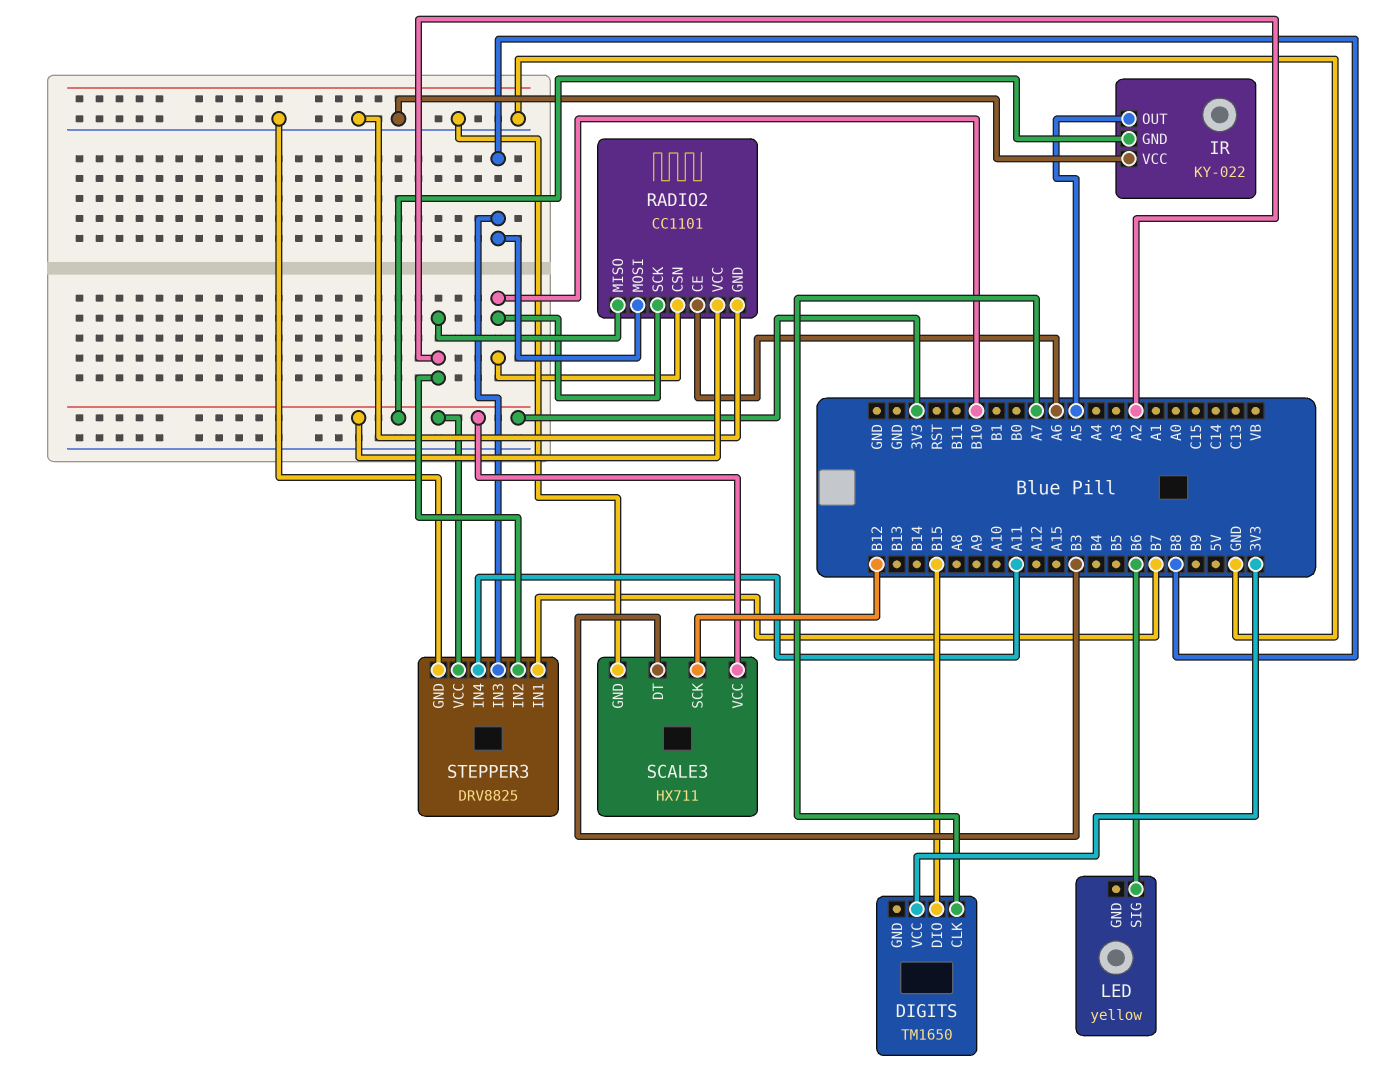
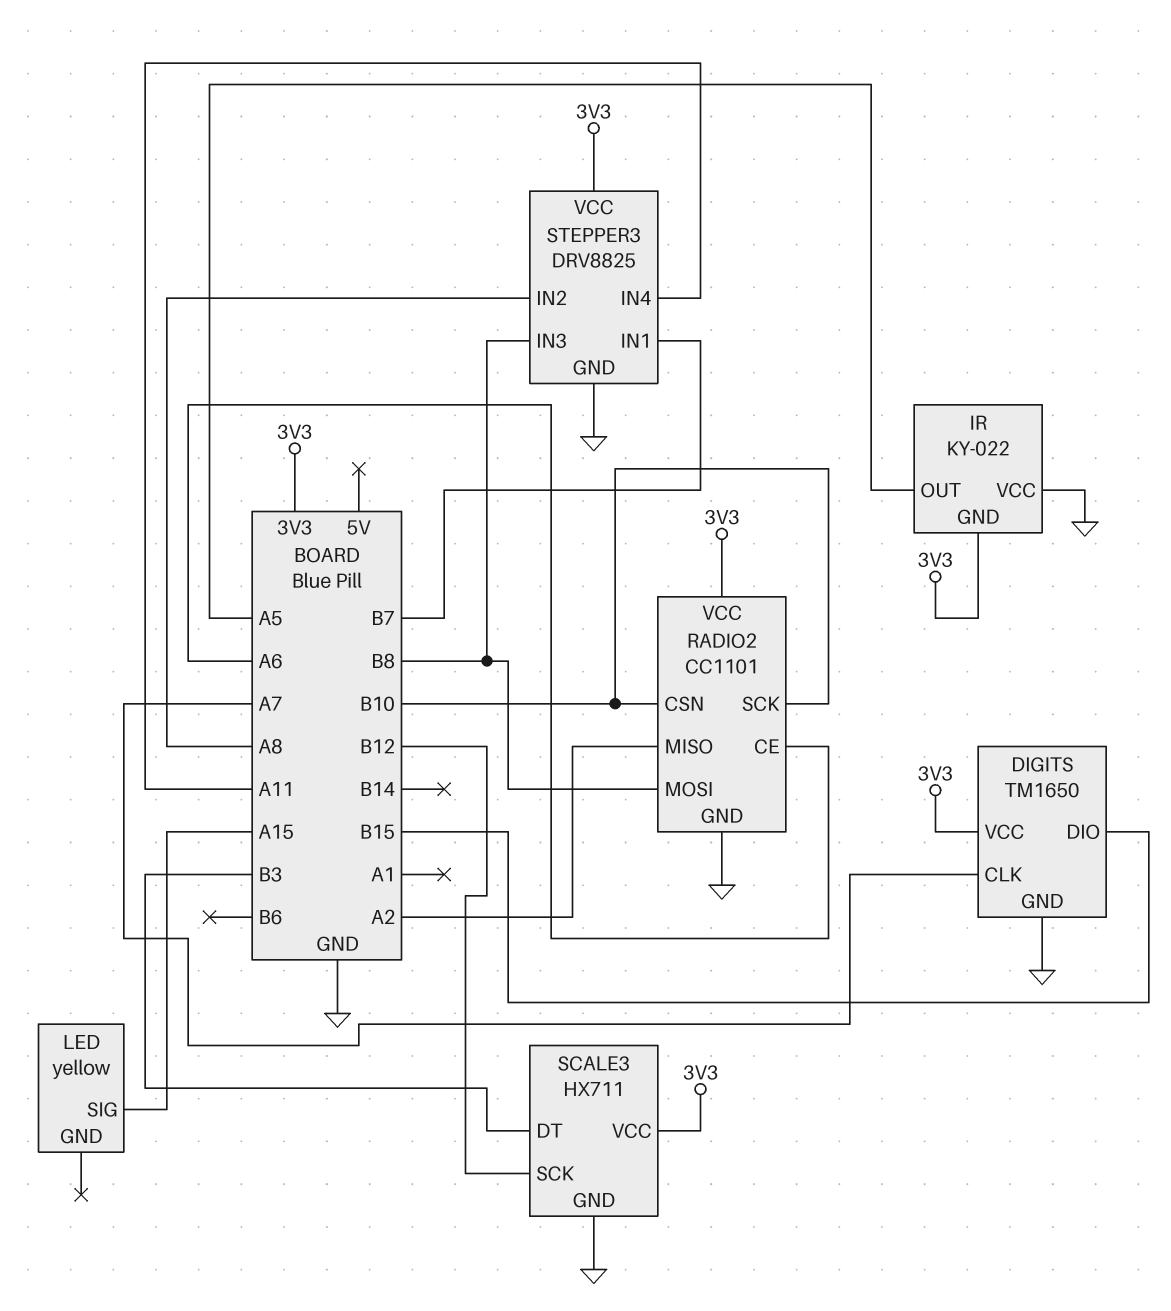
DIGITS pin GND: none -> GND
LED pin SIG: B6 -> A15
STEPPER3 pin IN2: A2 -> A8

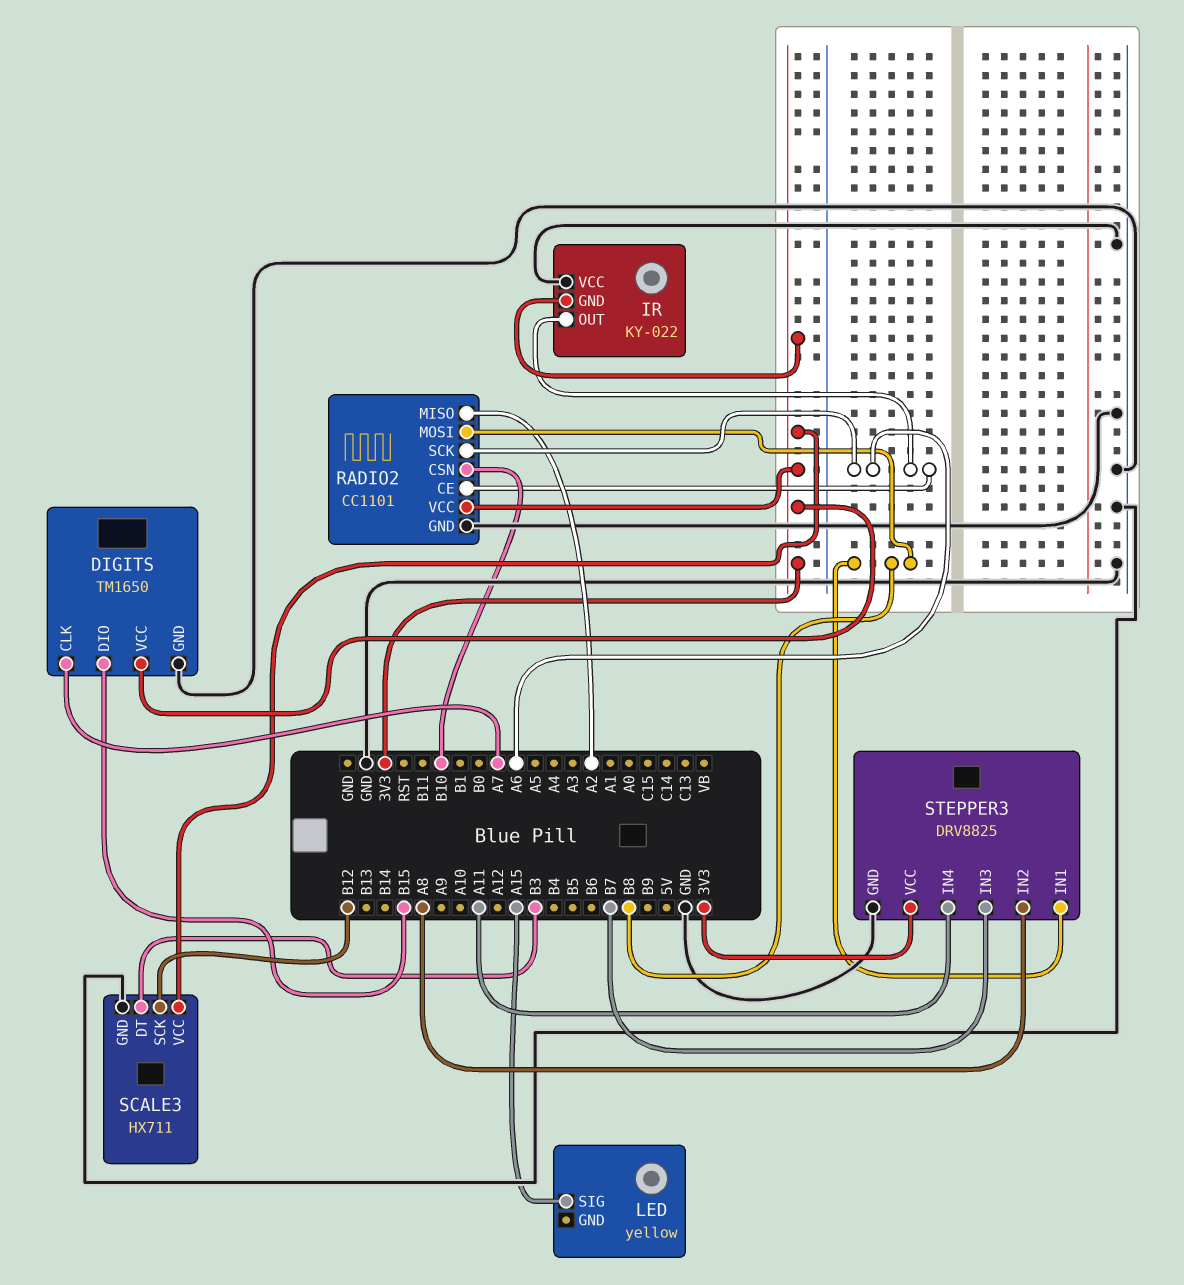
IR pin OUT: A5 -> A6
RADIO2 pin SCK: B10 -> A6
STEPPER3 pin IN1: B7 -> B8
STEPPER3 pin IN3: B8 -> B7

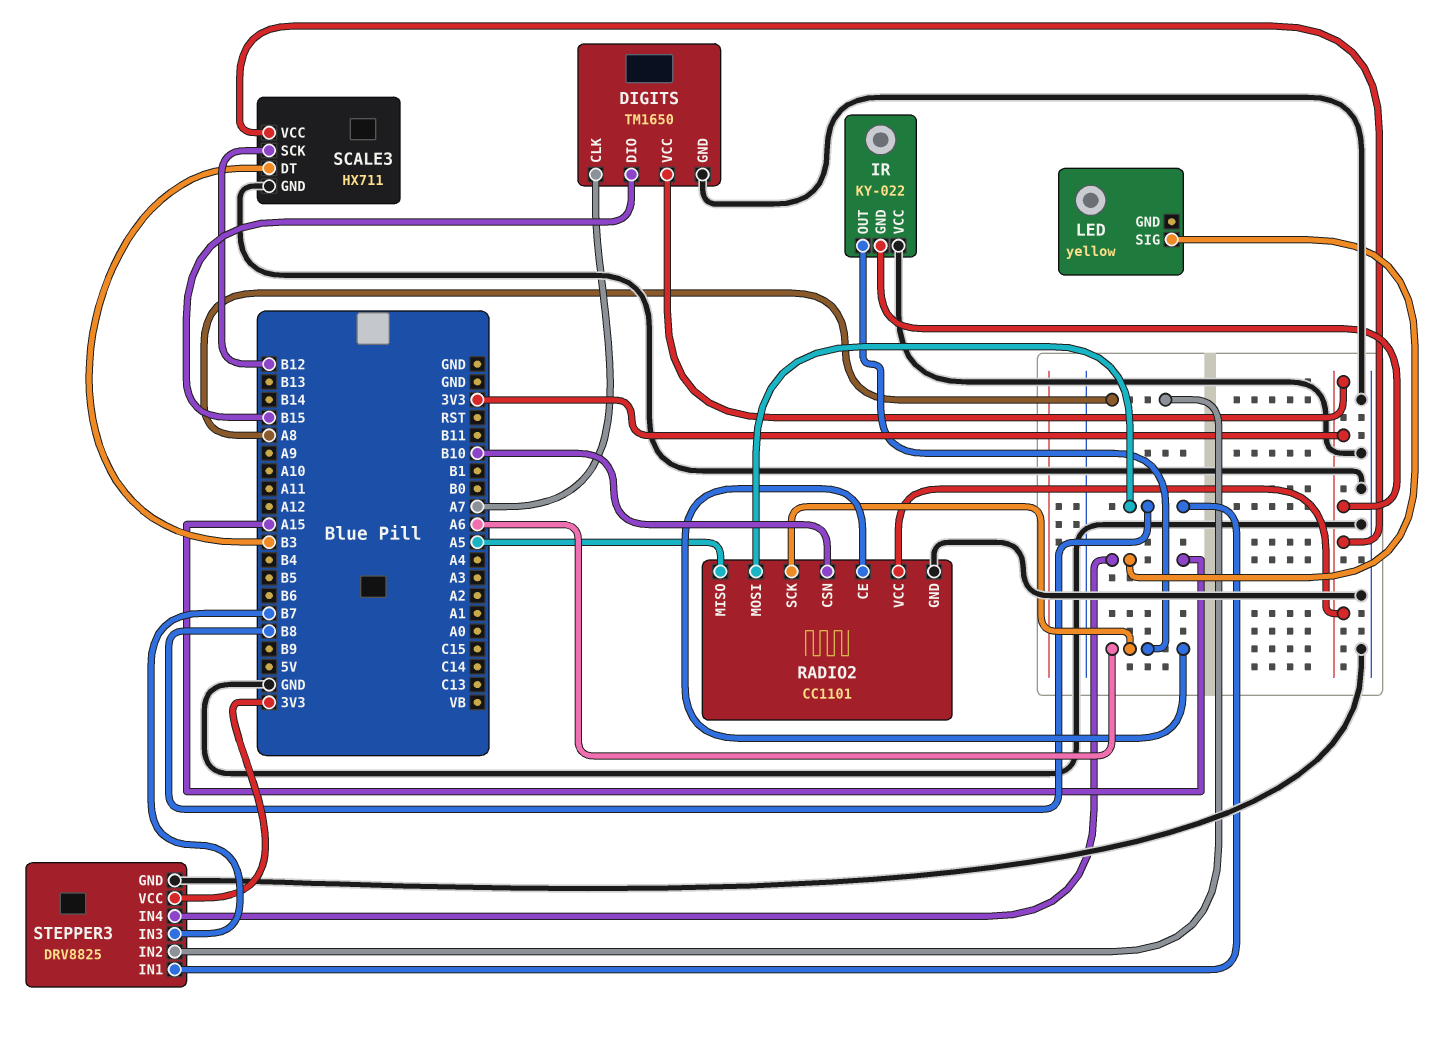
RADIO2 pin MISO: A2 -> A5
STEPPER3 pin IN4: A11 -> A15

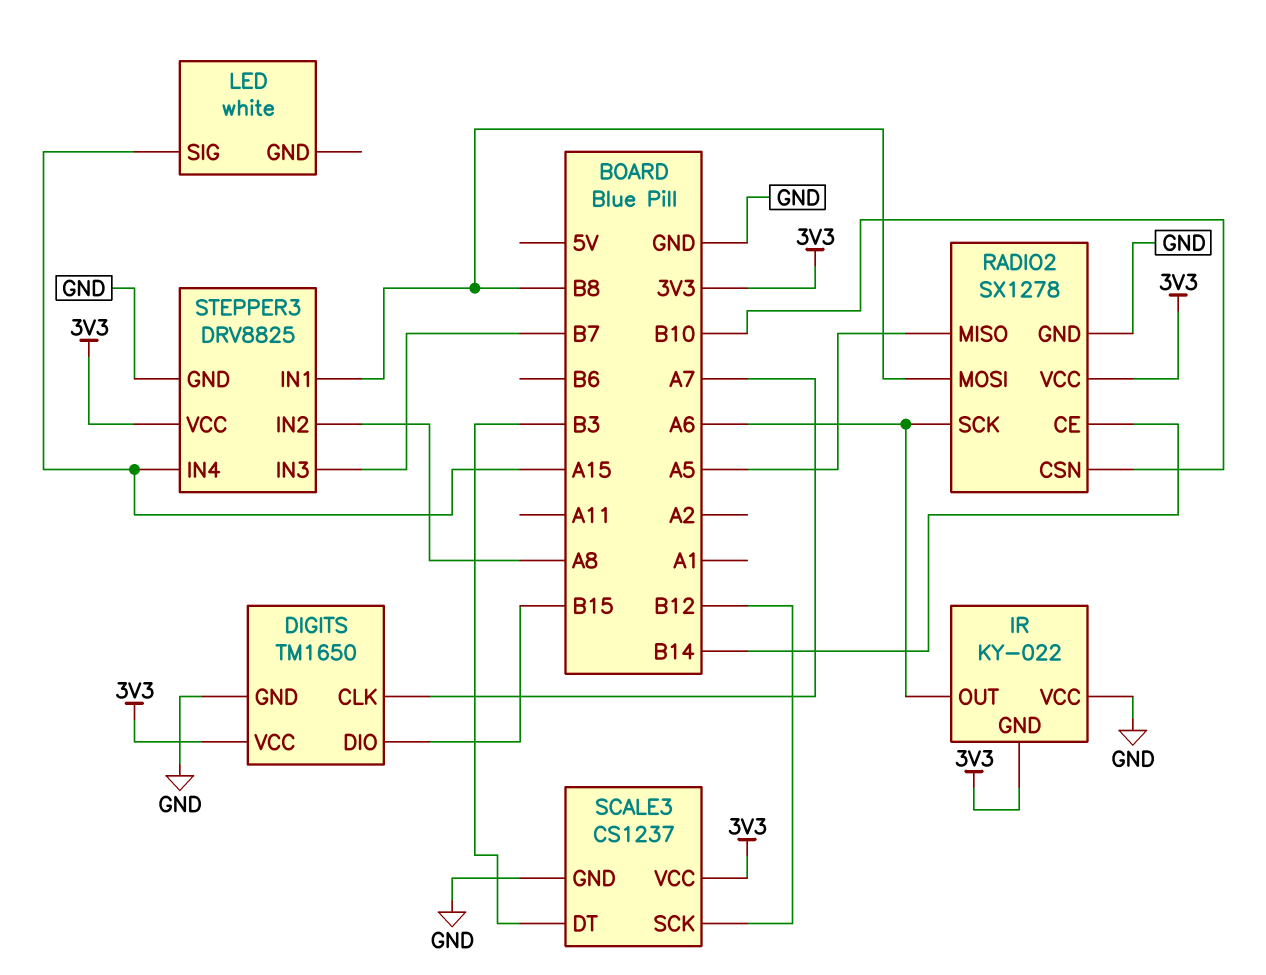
LED: yellow -> white
RADIO2: CC1101 -> SX1278
RADIO2 pin CE: A6 -> B14
SCALE3: HX711 -> CS1237

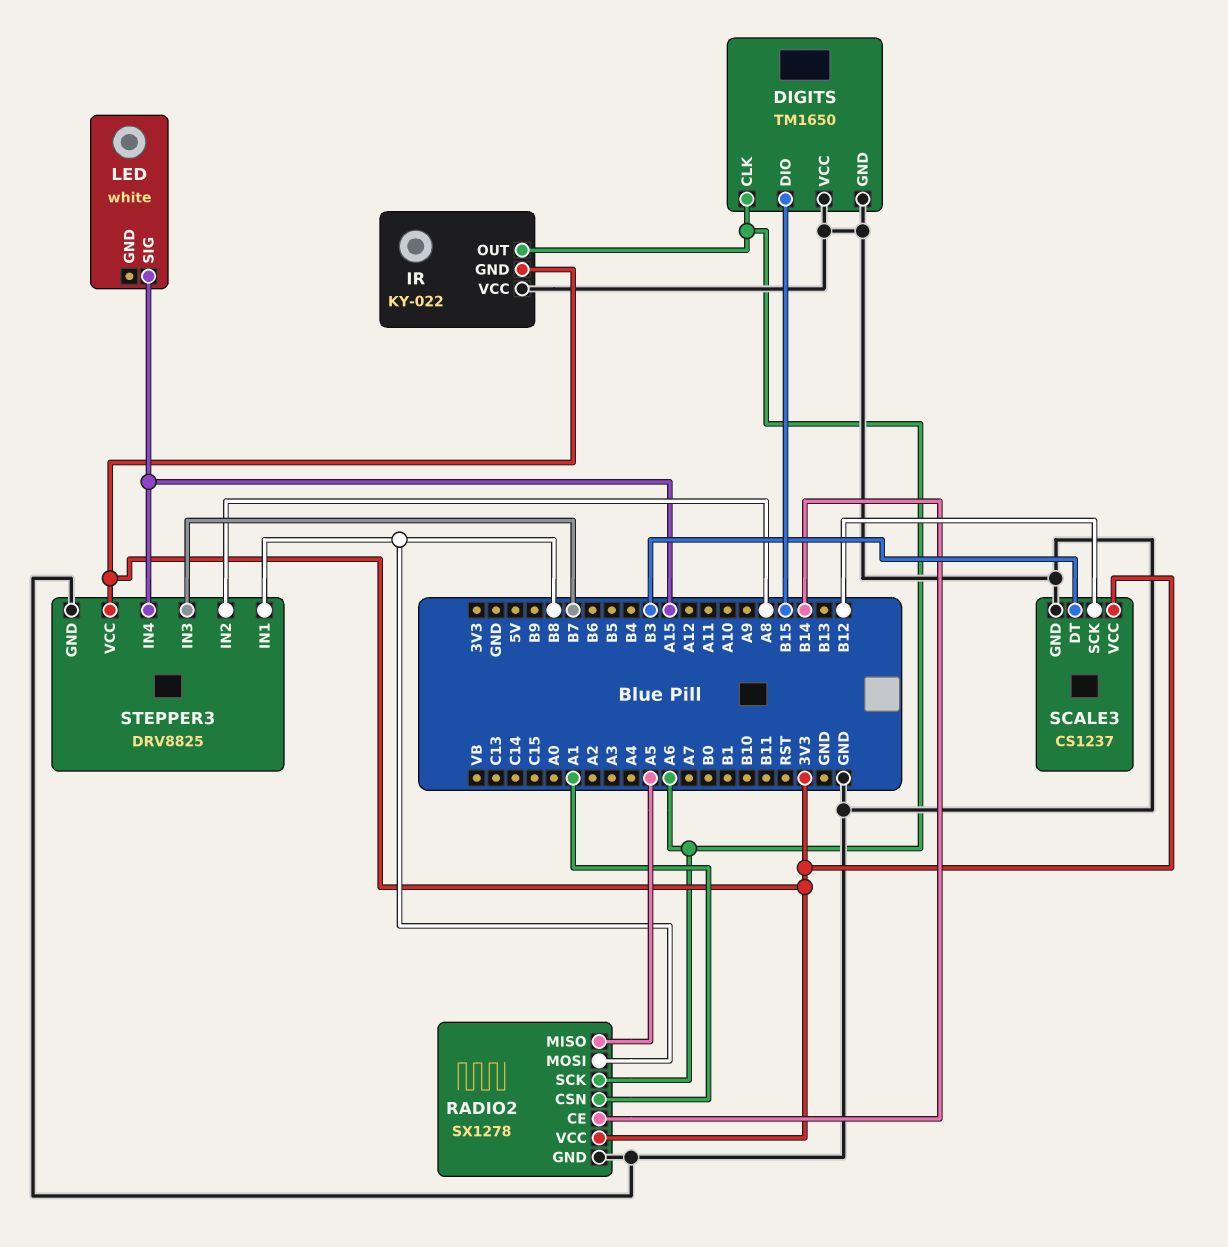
DIGITS pin CLK: A7 -> A6
DIGITS pin VCC: 3V3 -> GND
RADIO2 pin CSN: B10 -> A1

